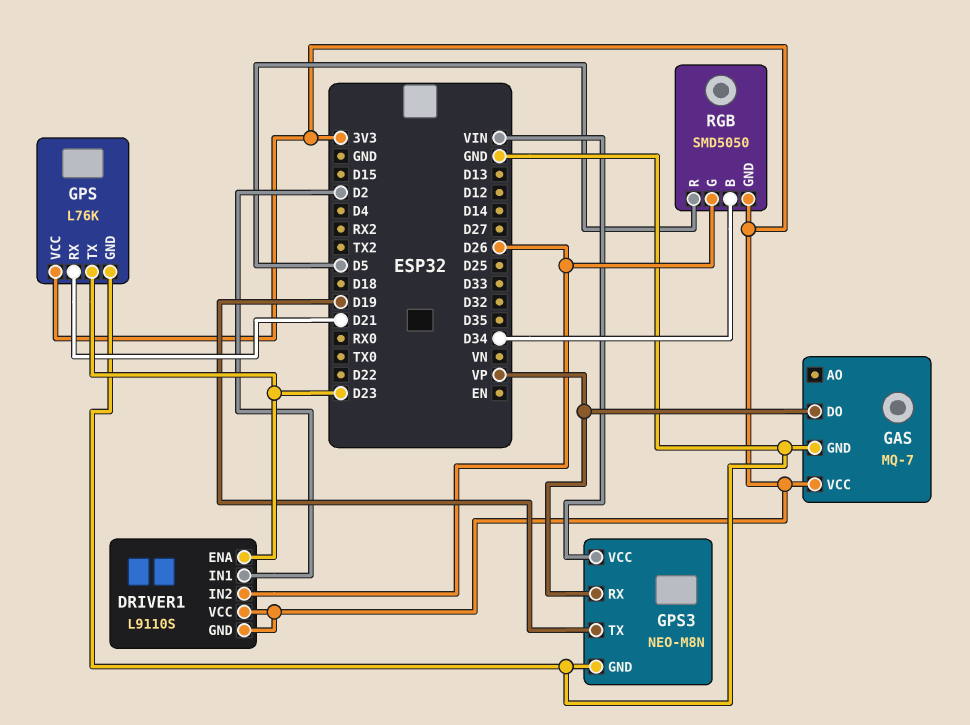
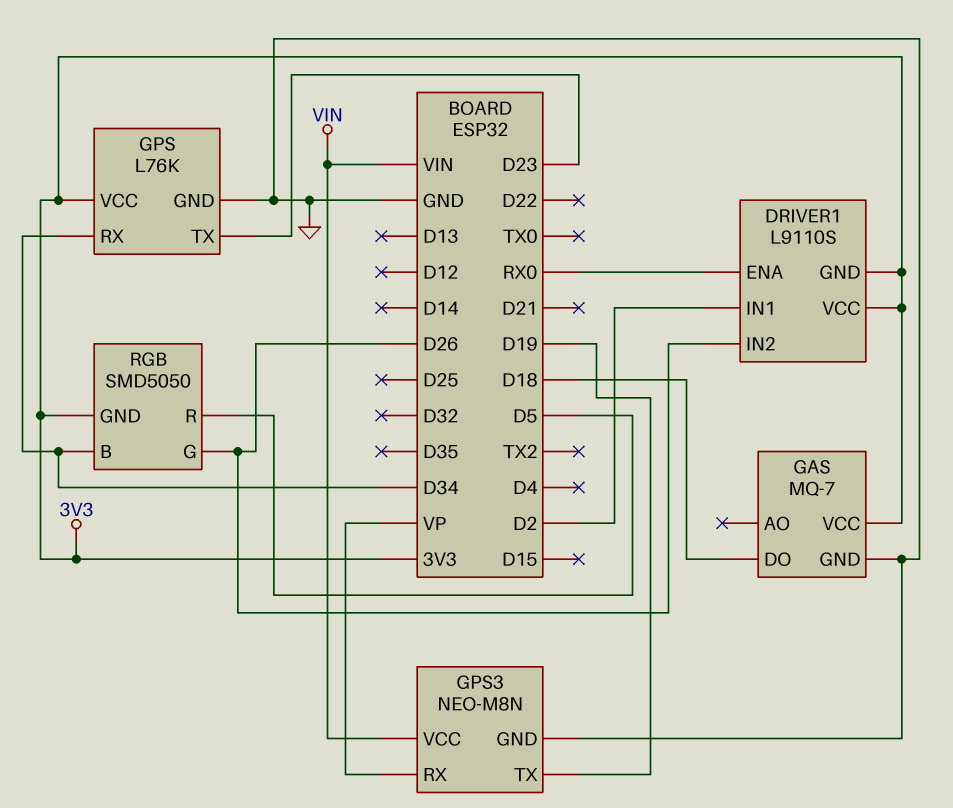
DRIVER1 pin ENA: D23 -> RX0
GAS pin DO: VP -> D18
GPS pin RX: D21 -> D34

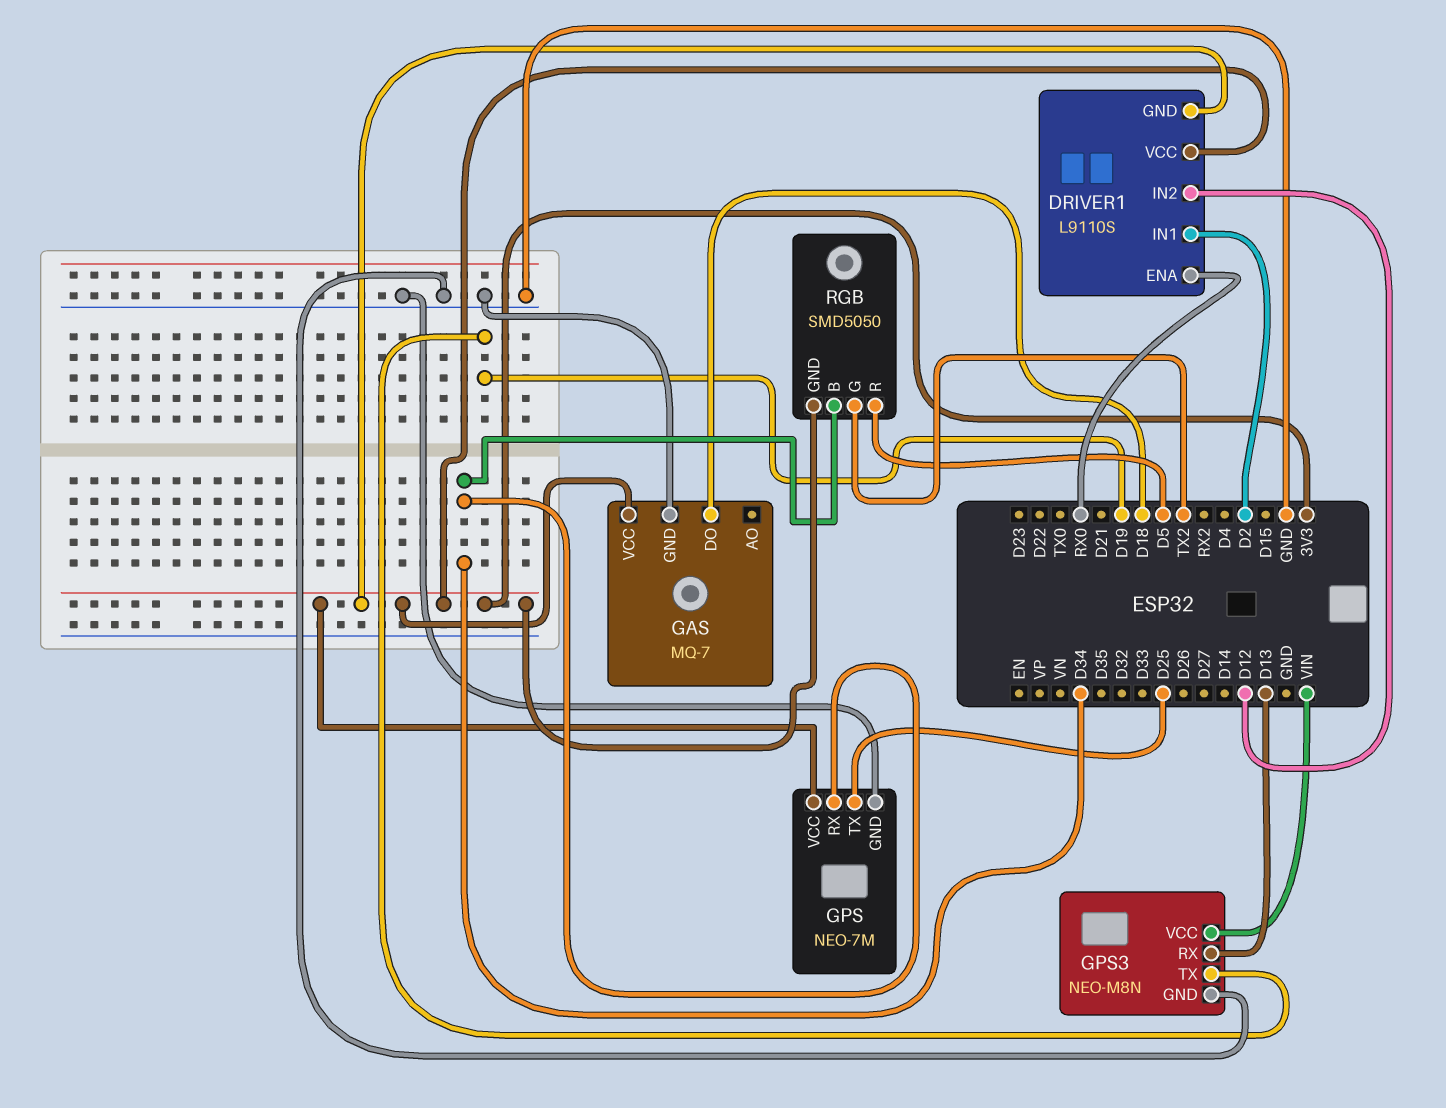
DRIVER1 pin IN2: D26 -> D12
GPS: L76K -> NEO-7M
GPS pin TX: D23 -> D25
GPS3 pin RX: VP -> D13
RGB pin G: D26 -> TX2

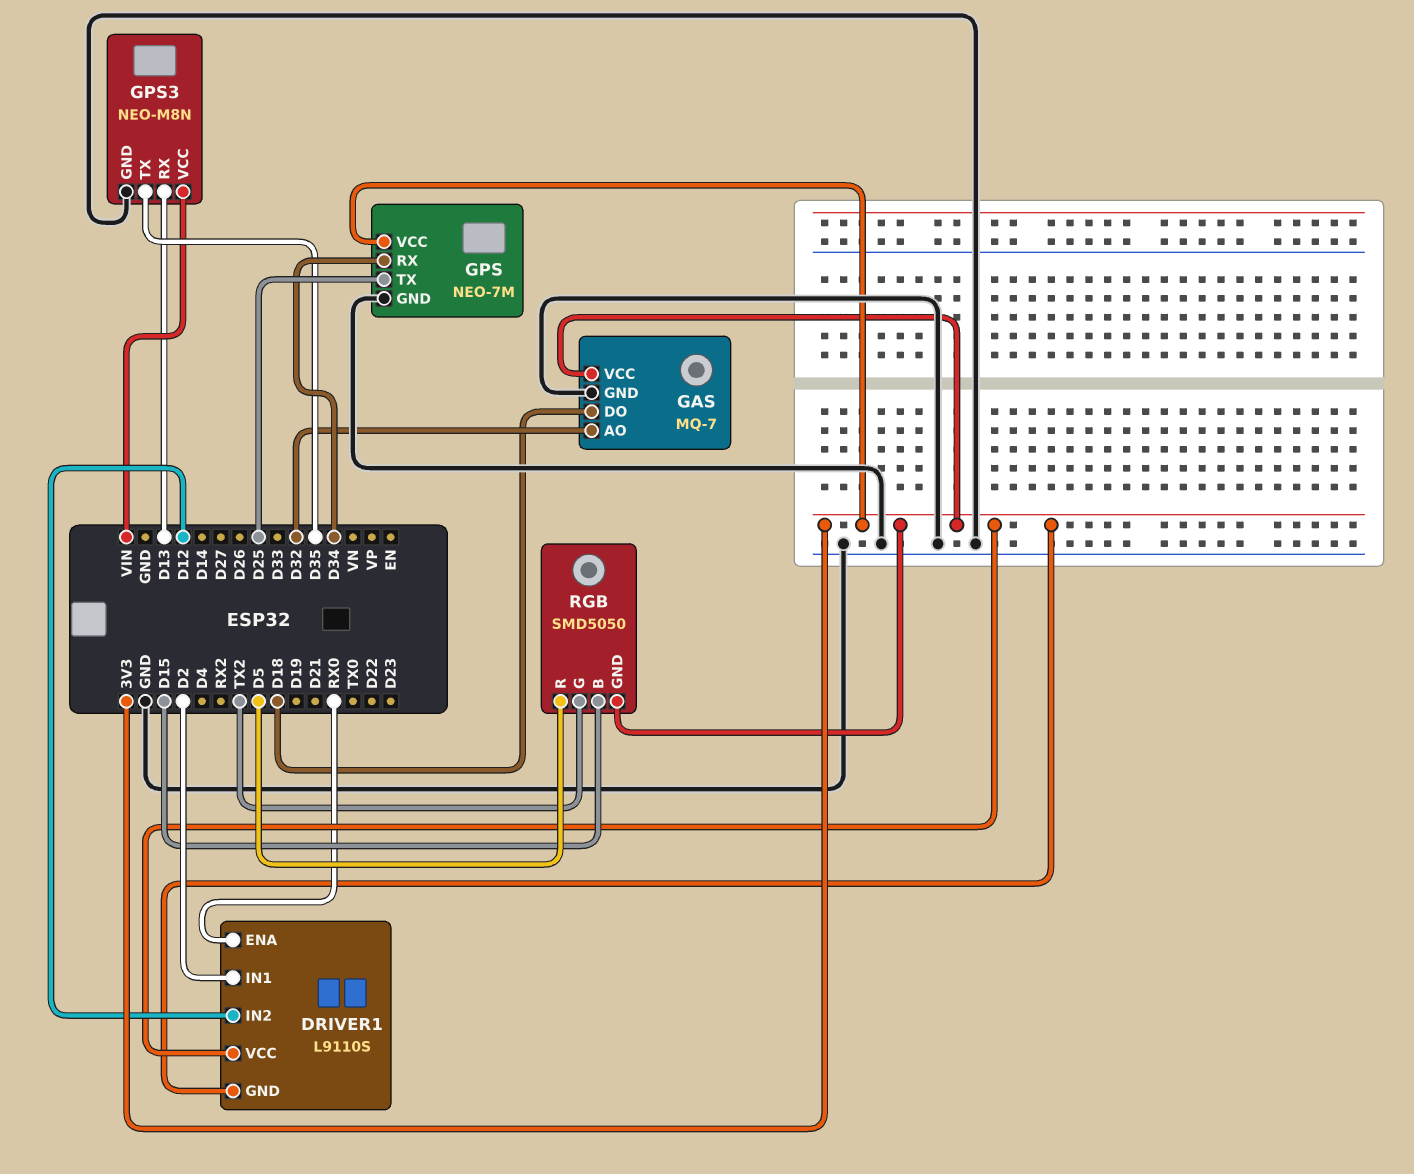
GAS pin AO: none -> D32
GPS3 pin TX: D19 -> D35
RGB pin B: D34 -> D15

